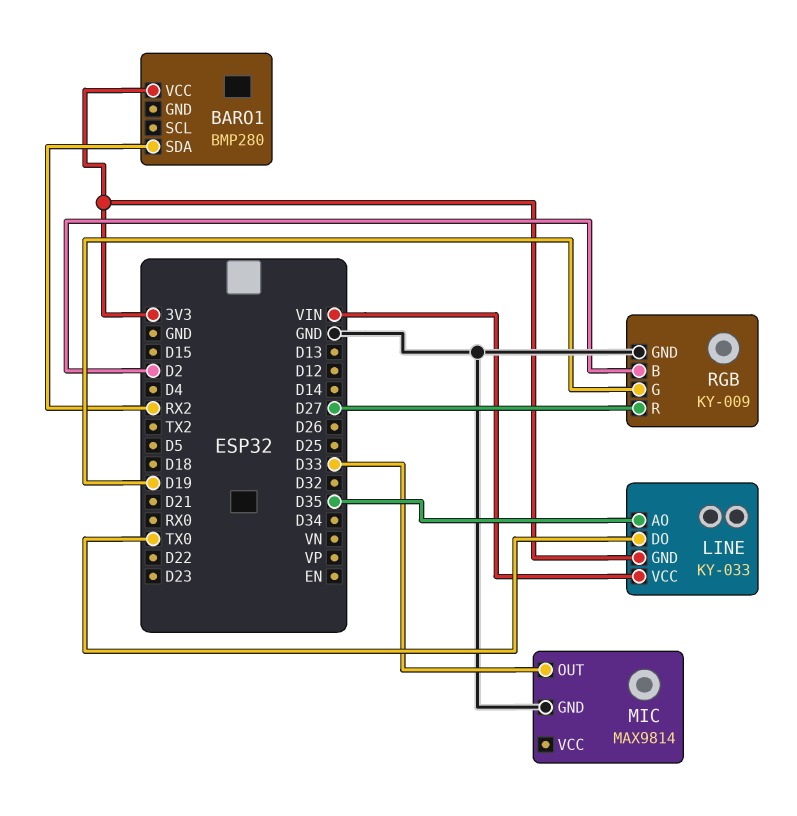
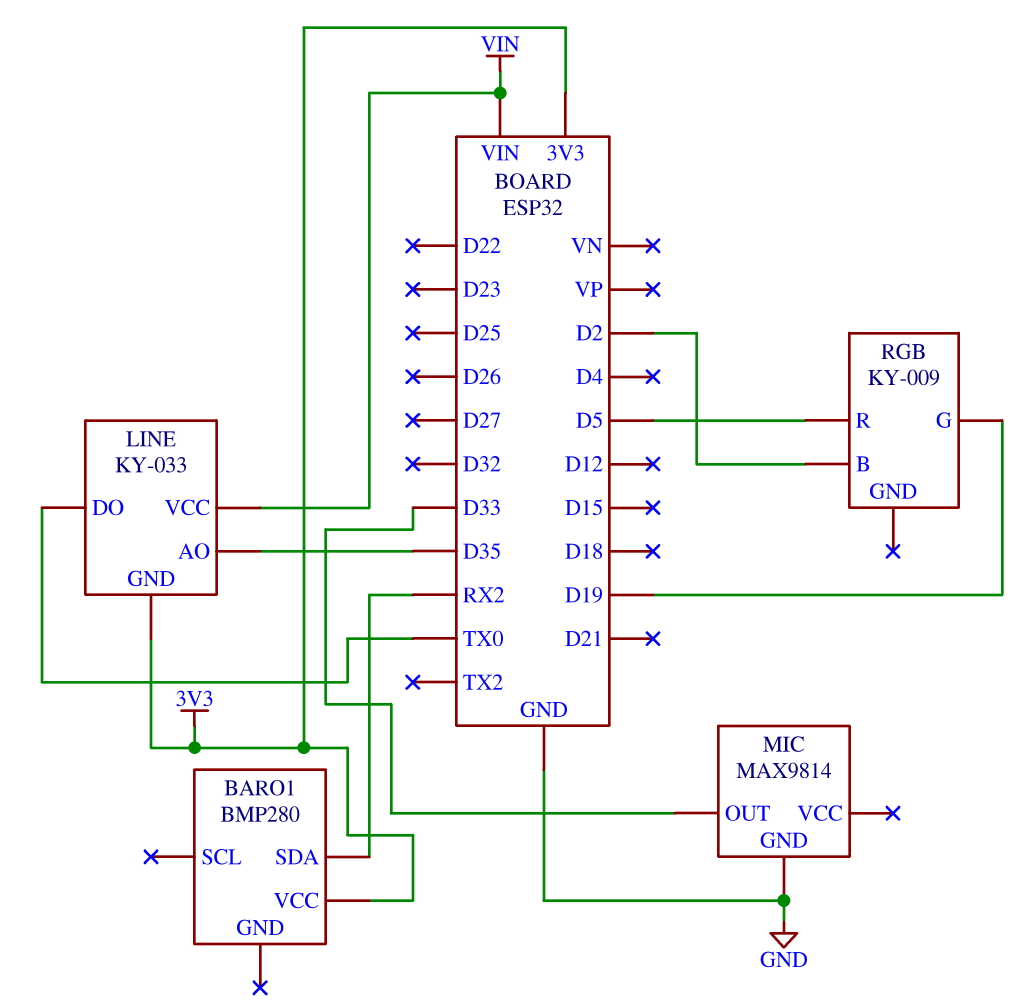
RGB pin GND: GND -> none
RGB pin R: D27 -> D5

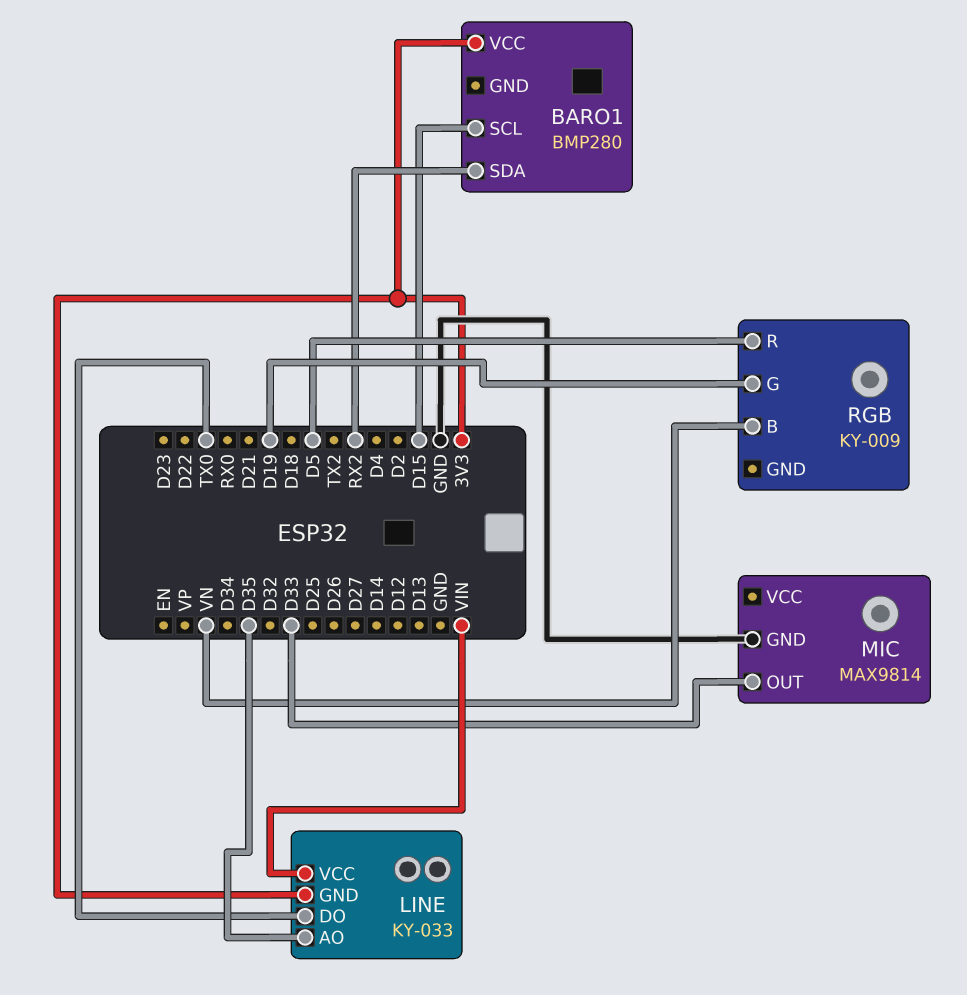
BARO1 pin SCL: none -> D15
RGB pin B: D2 -> VN

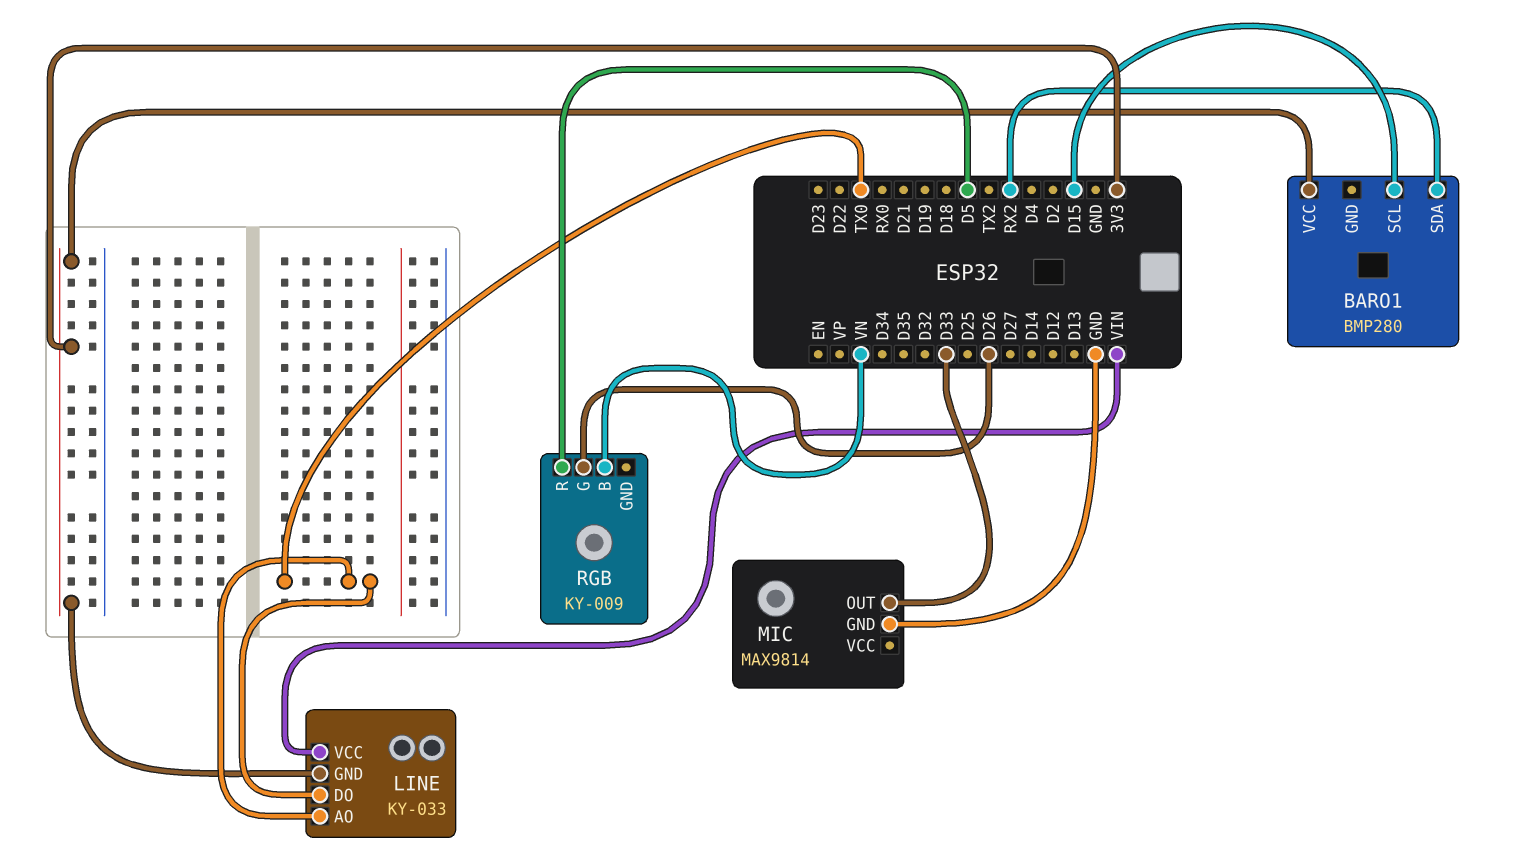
LINE pin AO: D35 -> TX0
RGB pin G: D19 -> D26

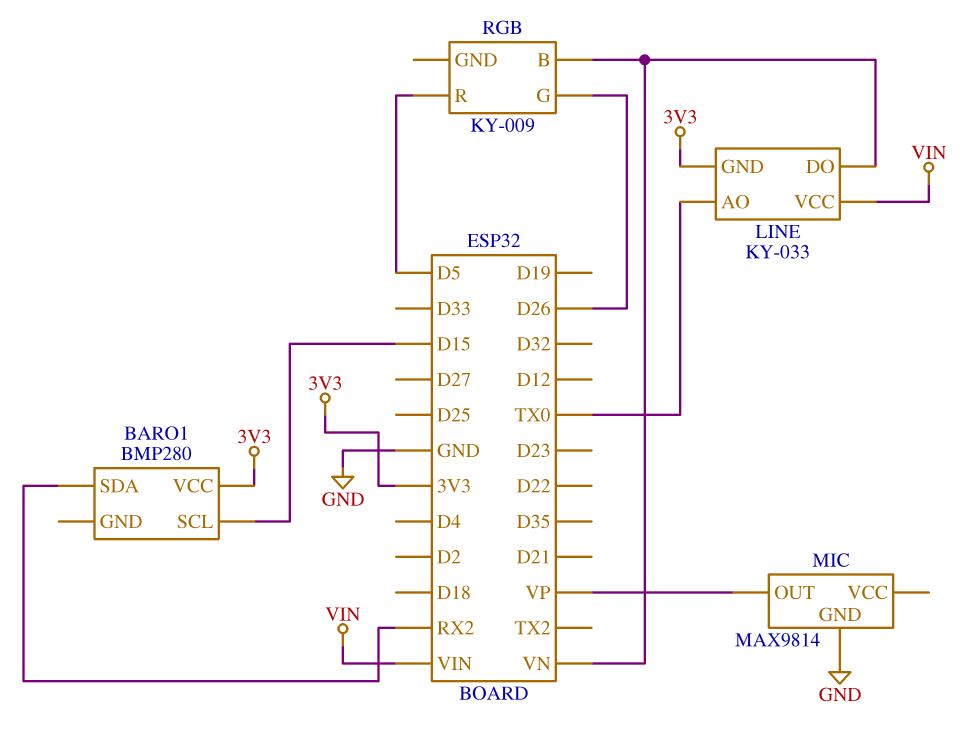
LINE pin DO: TX0 -> VN
MIC pin OUT: D33 -> VP

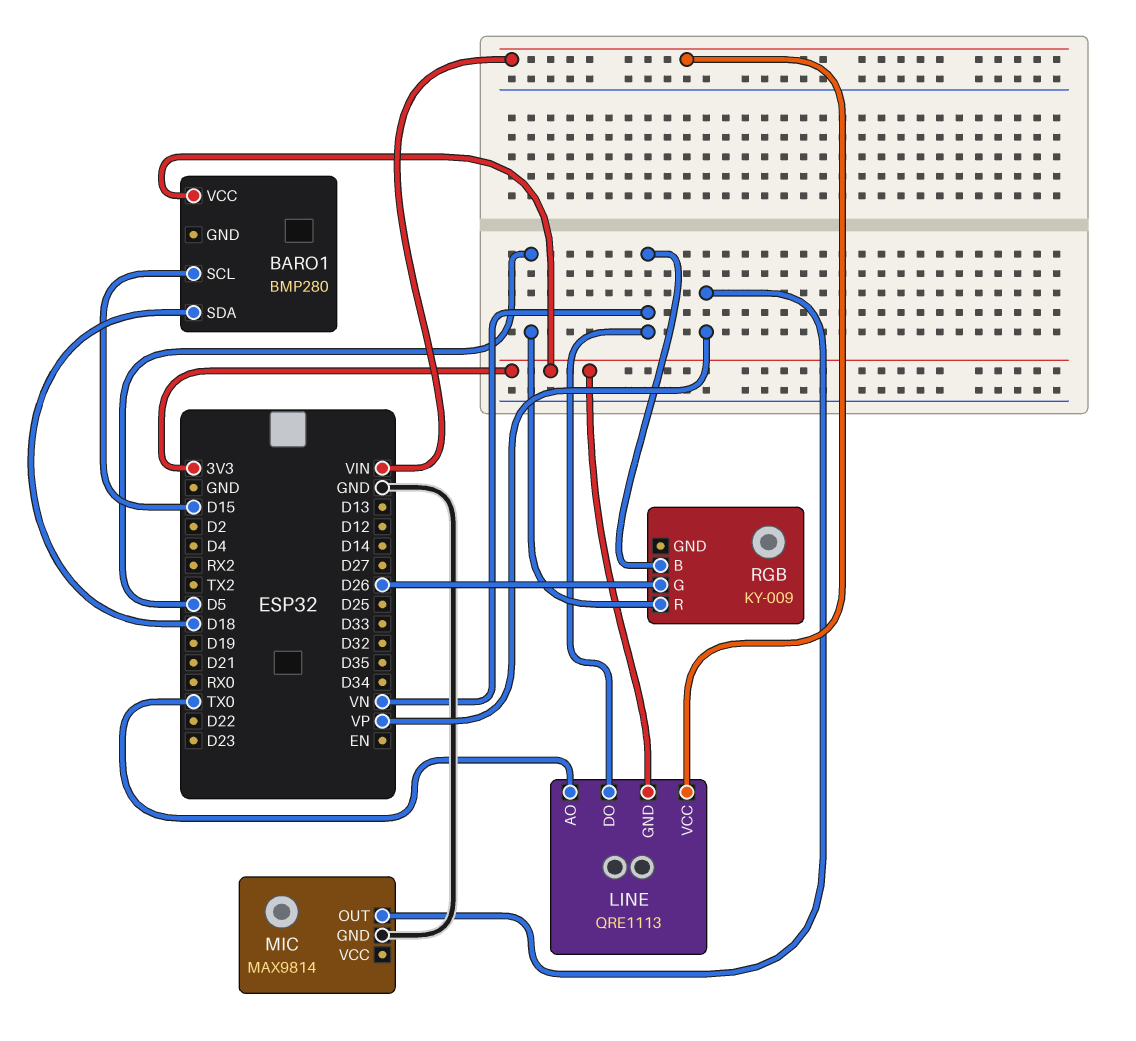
BARO1 pin SDA: RX2 -> D18
LINE: KY-033 -> QRE1113

